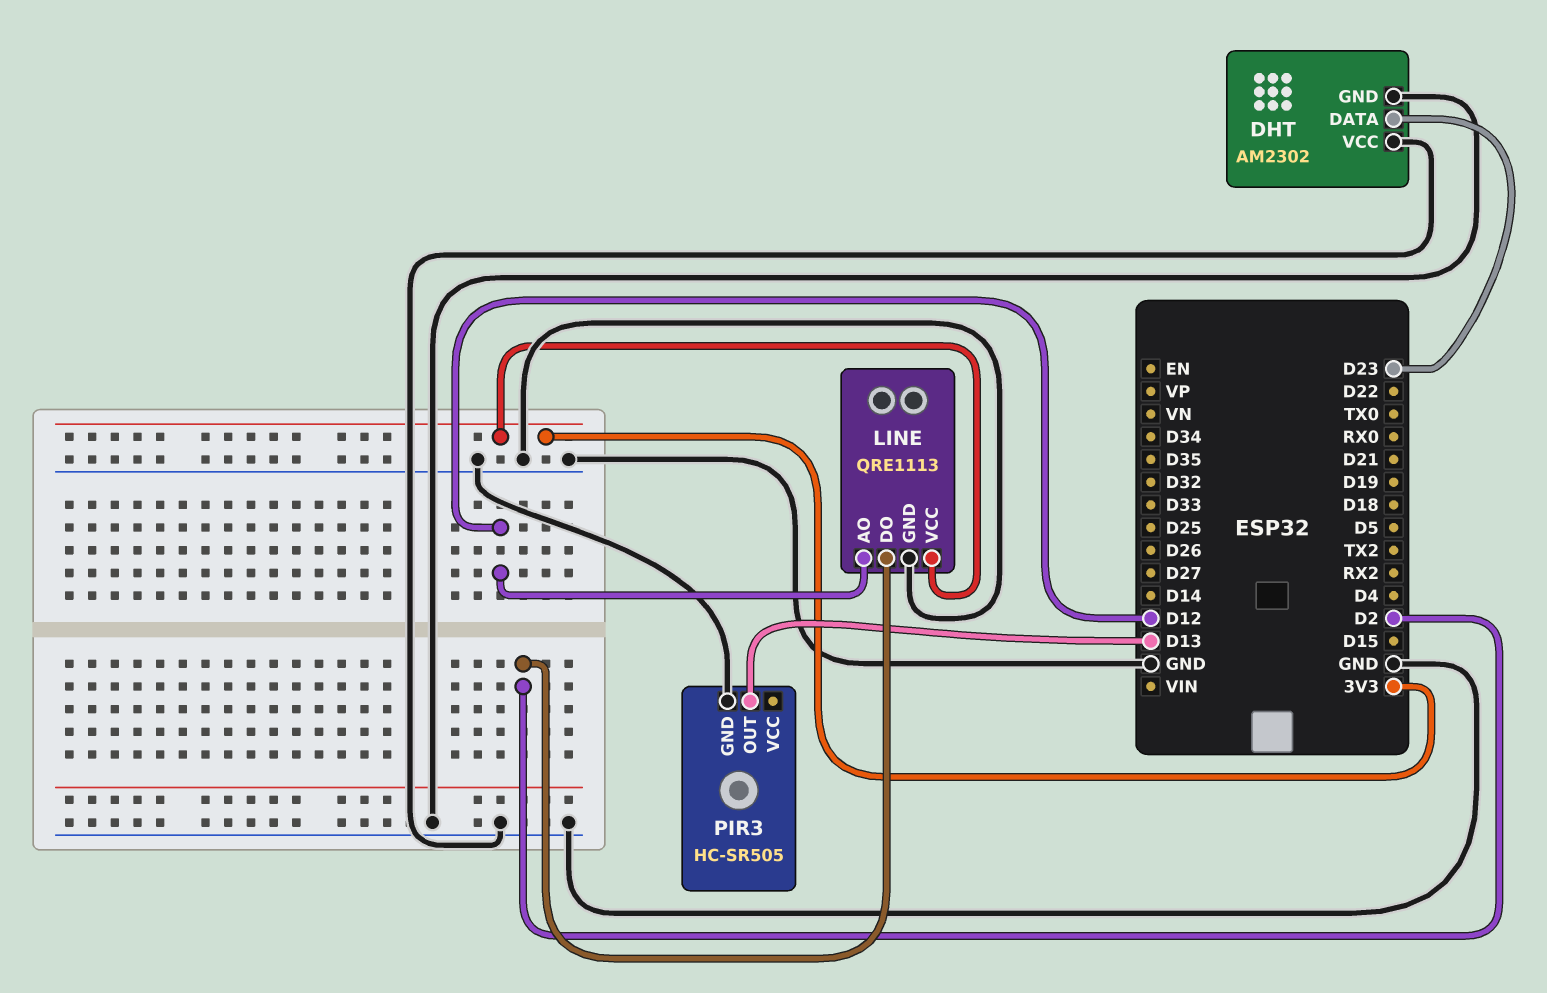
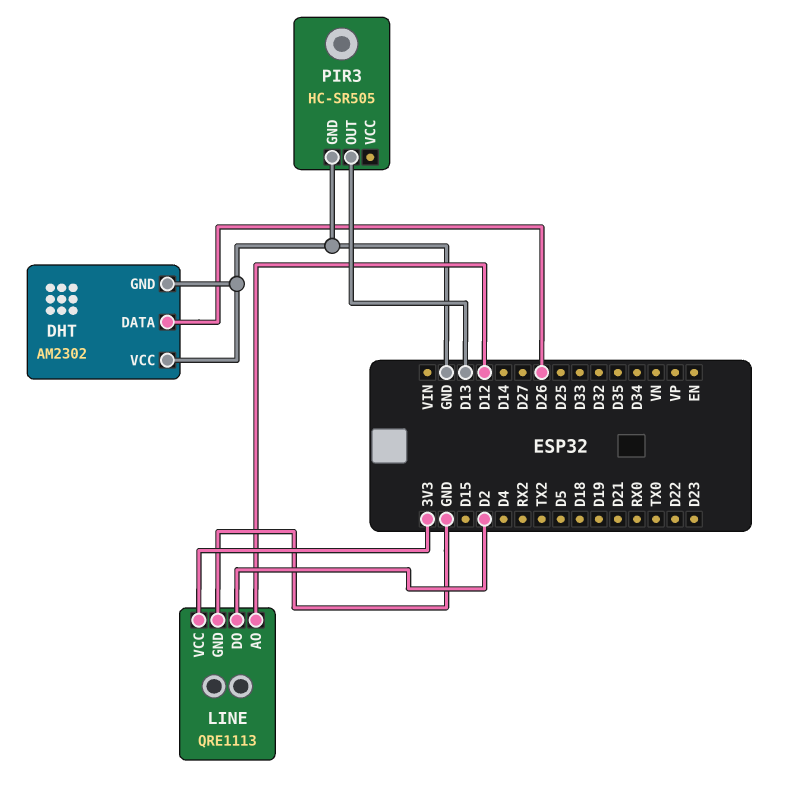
DHT pin DATA: D23 -> D26

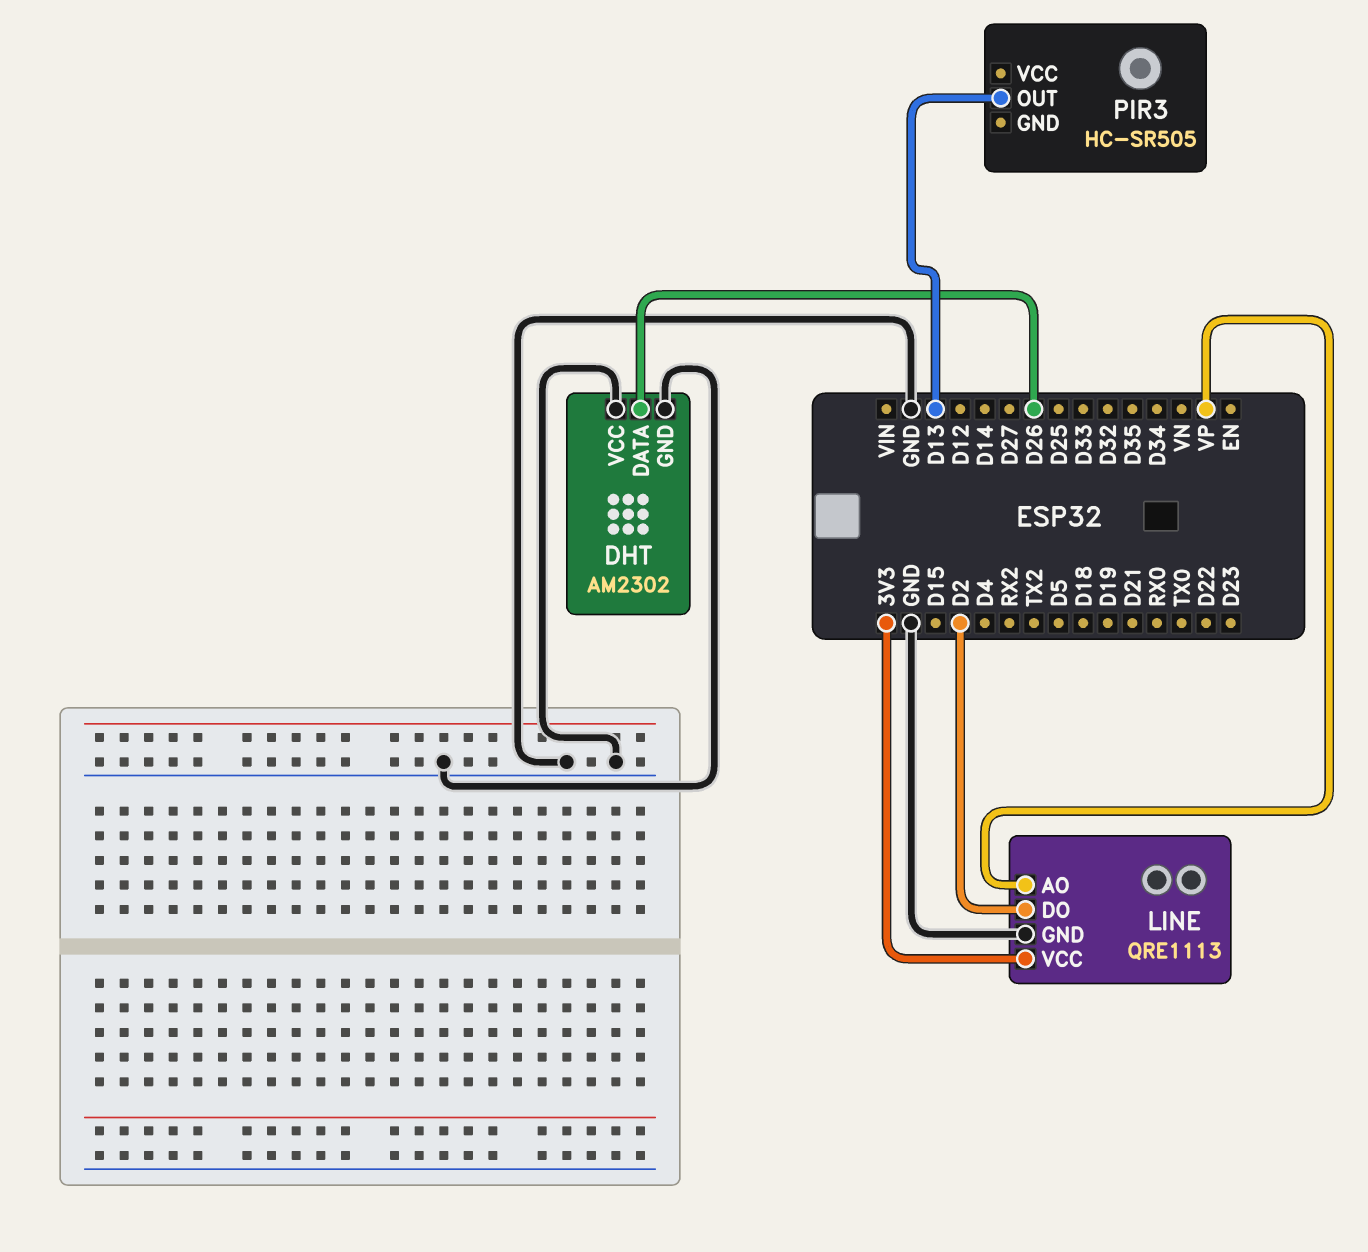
LINE pin AO: D12 -> VP
PIR3 pin GND: GND -> none

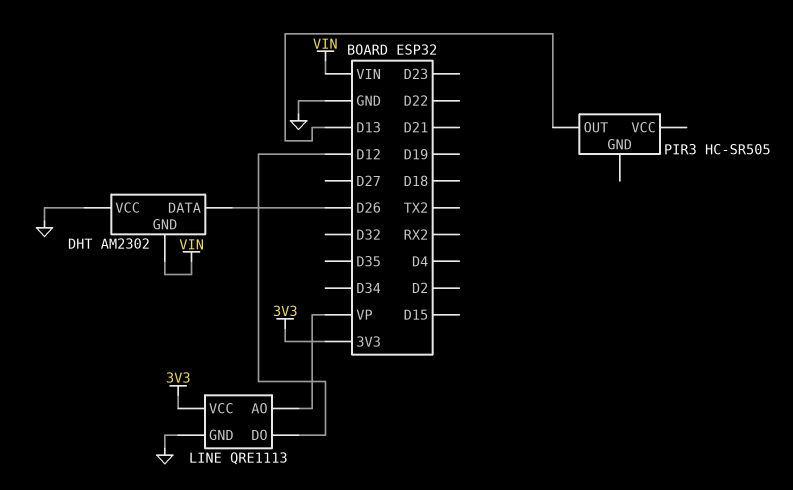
DHT pin GND: GND -> VIN
LINE pin DO: D2 -> D12

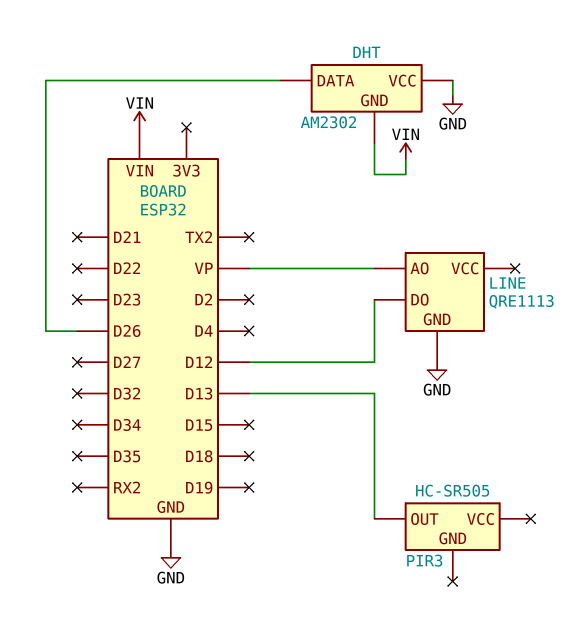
LINE pin VCC: 3V3 -> none

